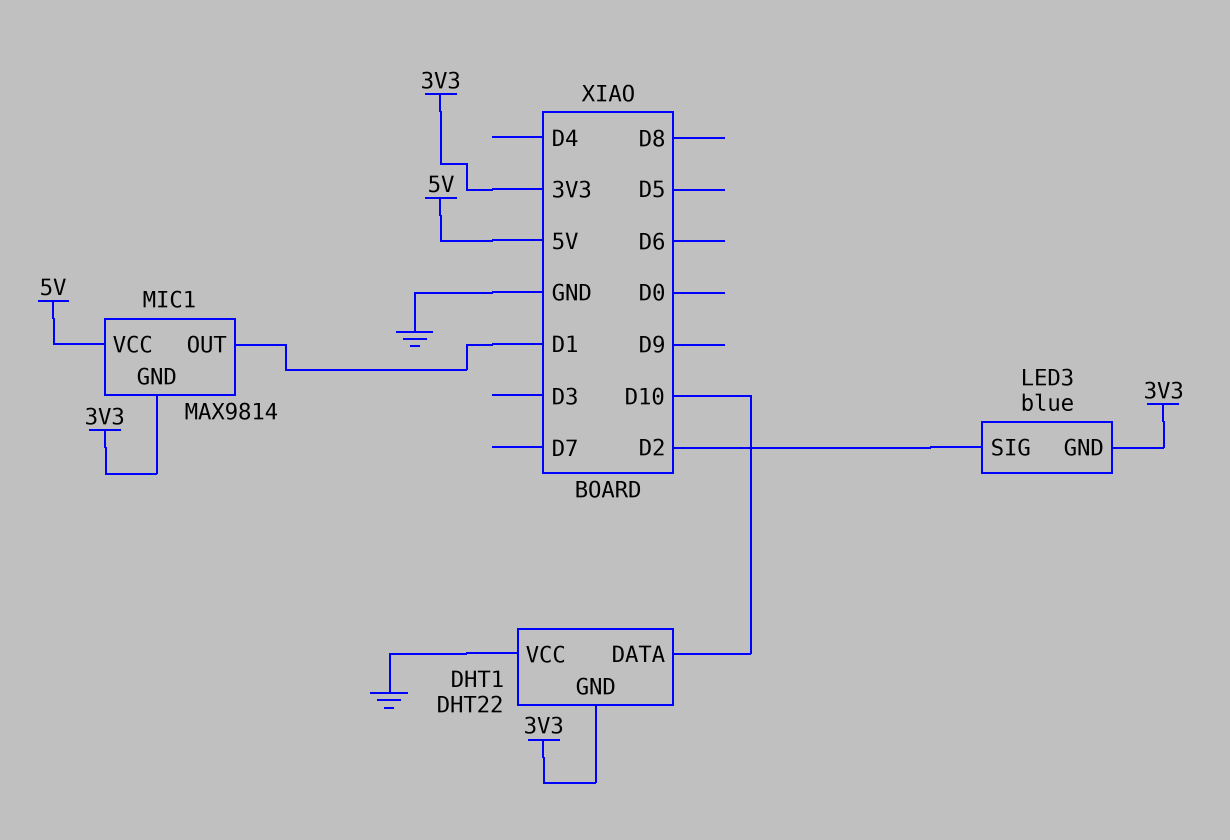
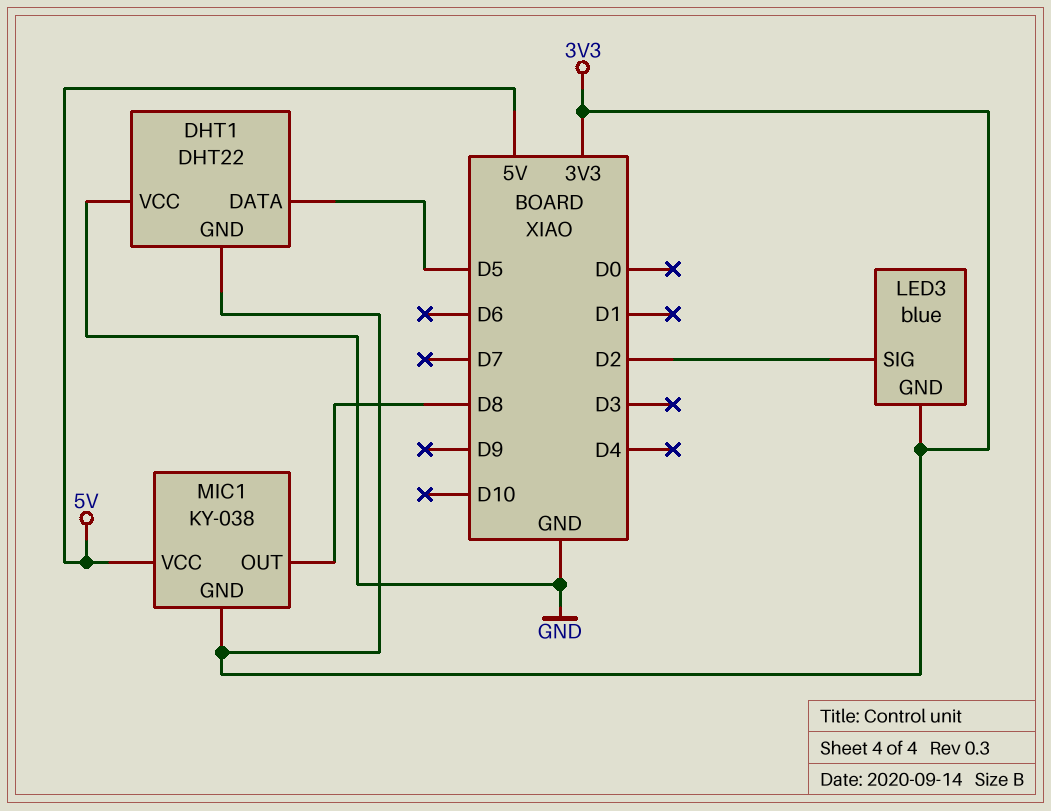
DHT1 pin DATA: D10 -> D5
MIC1: MAX9814 -> KY-038
MIC1 pin OUT: D1 -> D8

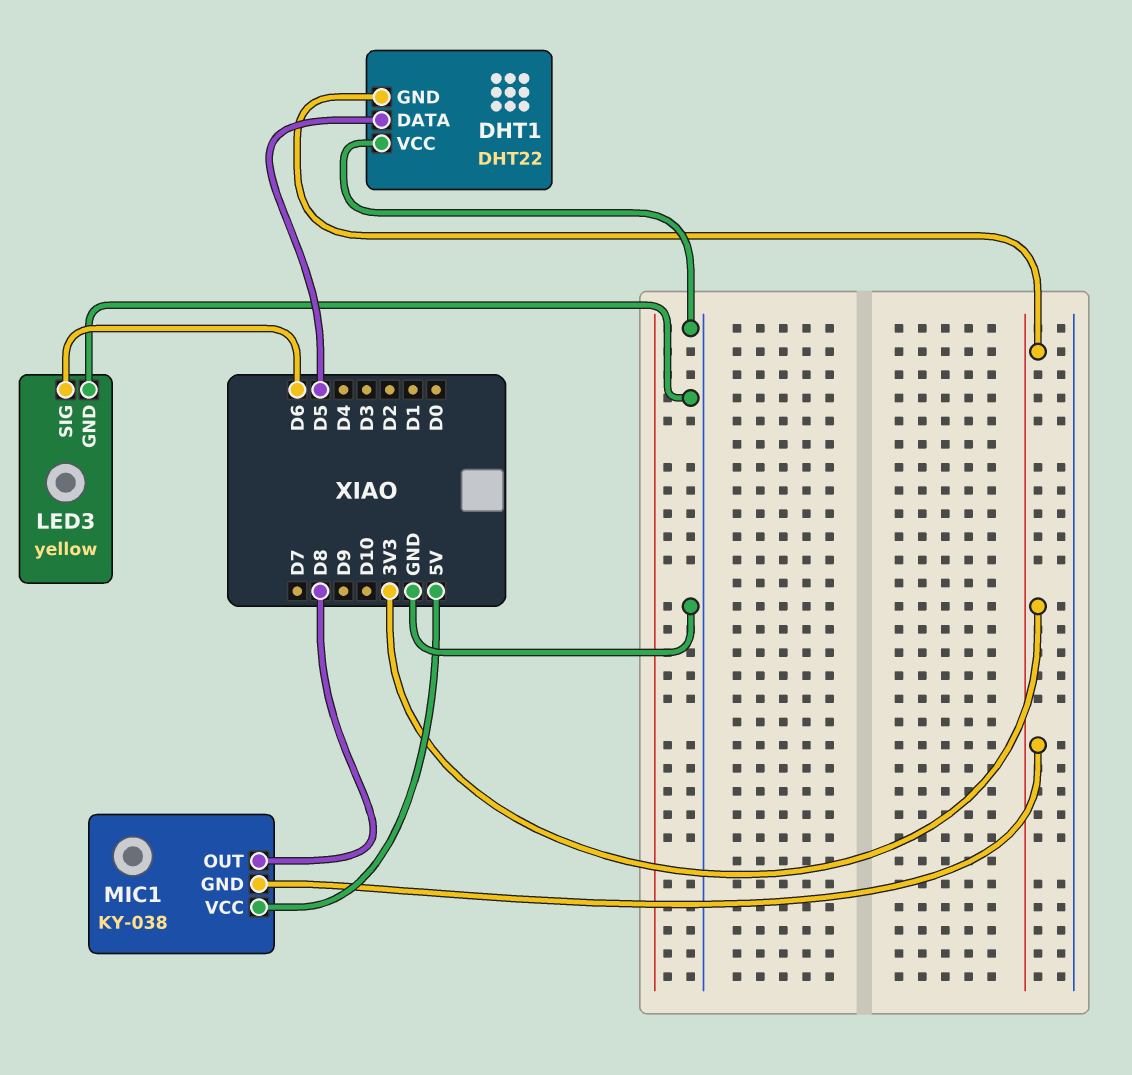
LED3: blue -> yellow
LED3 pin GND: 3V3 -> GND
LED3 pin SIG: D2 -> D6

